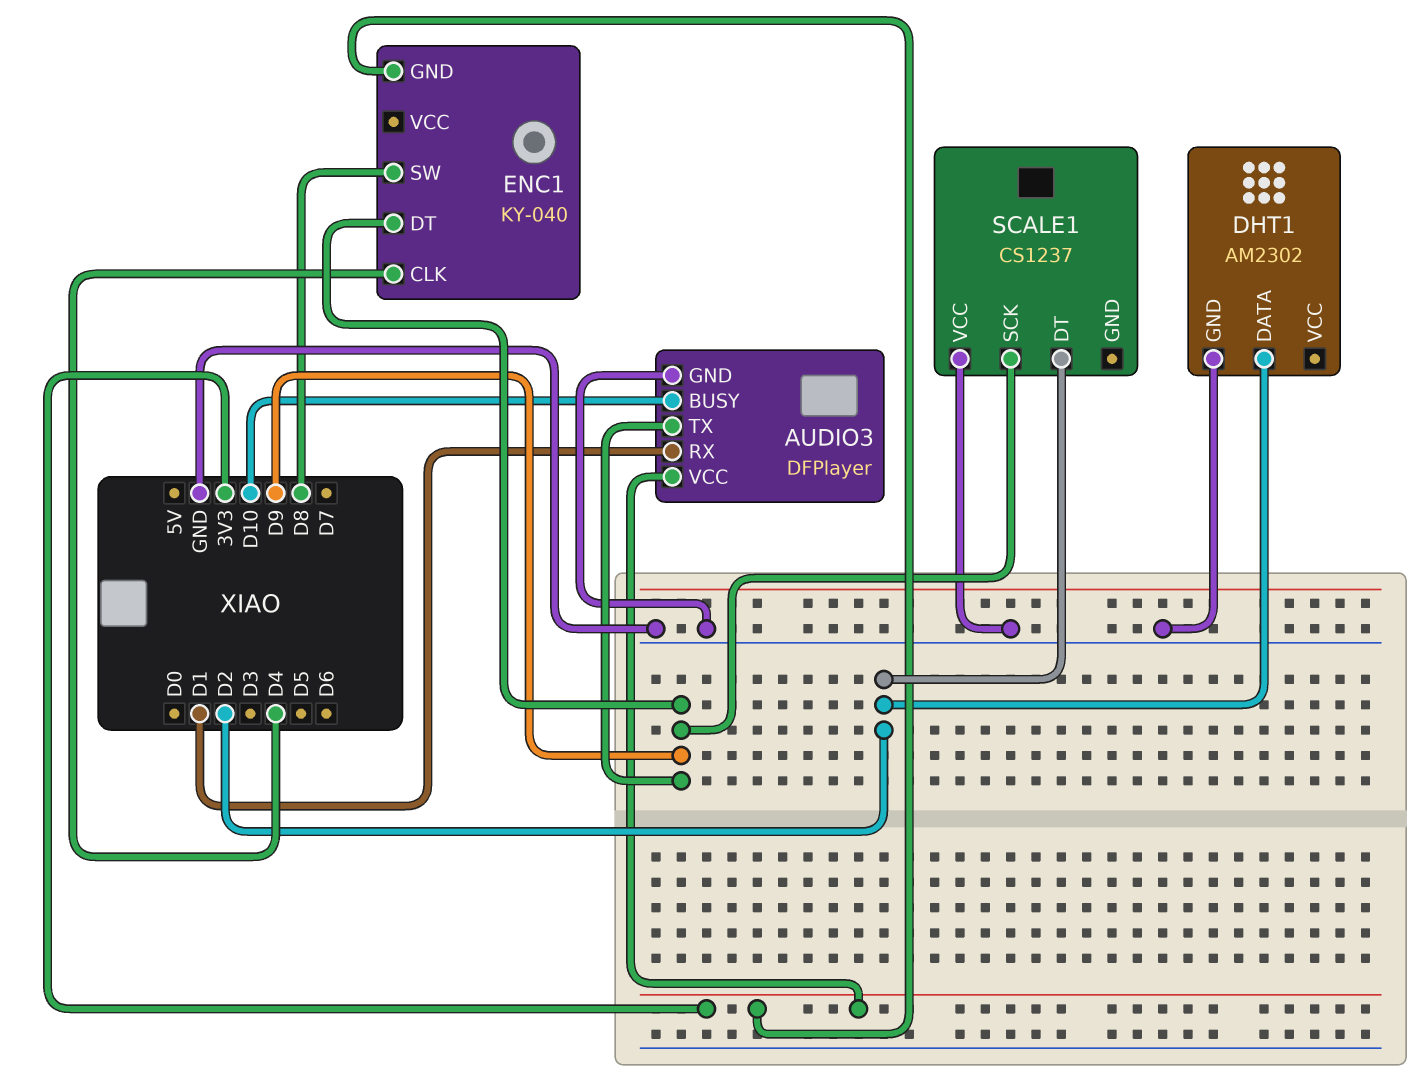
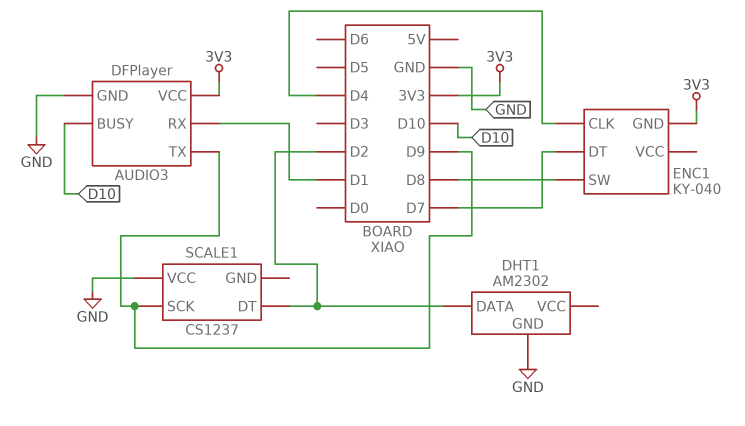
ENC1 pin DT: D9 -> D7

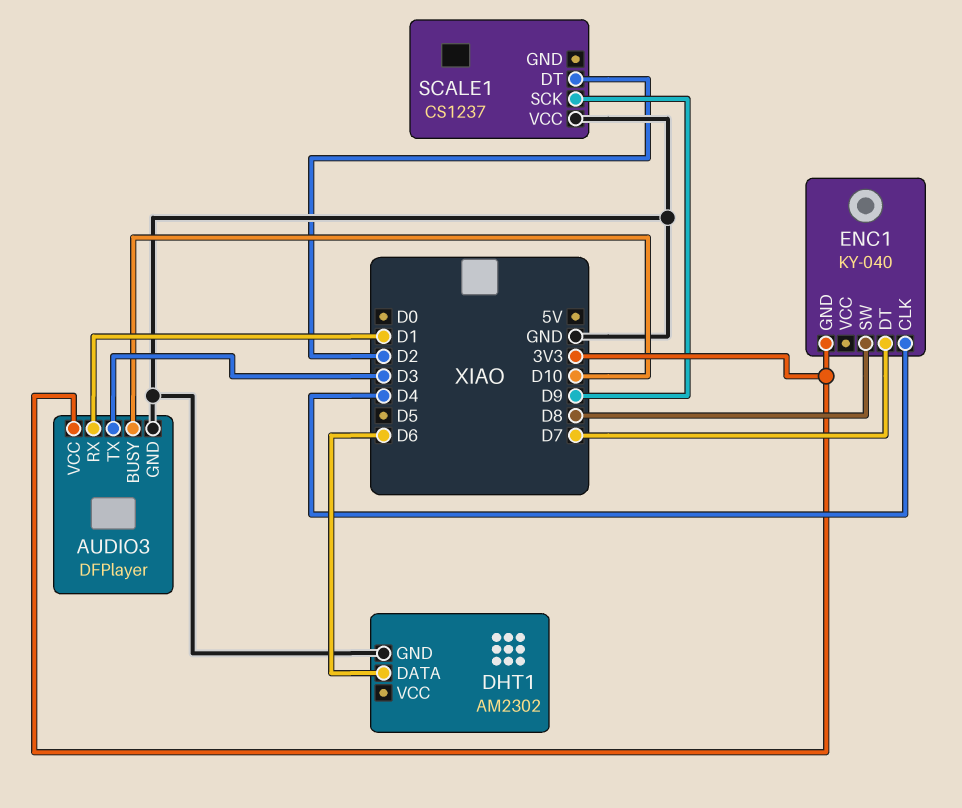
AUDIO3 pin TX: D9 -> D3
DHT1 pin DATA: D2 -> D6

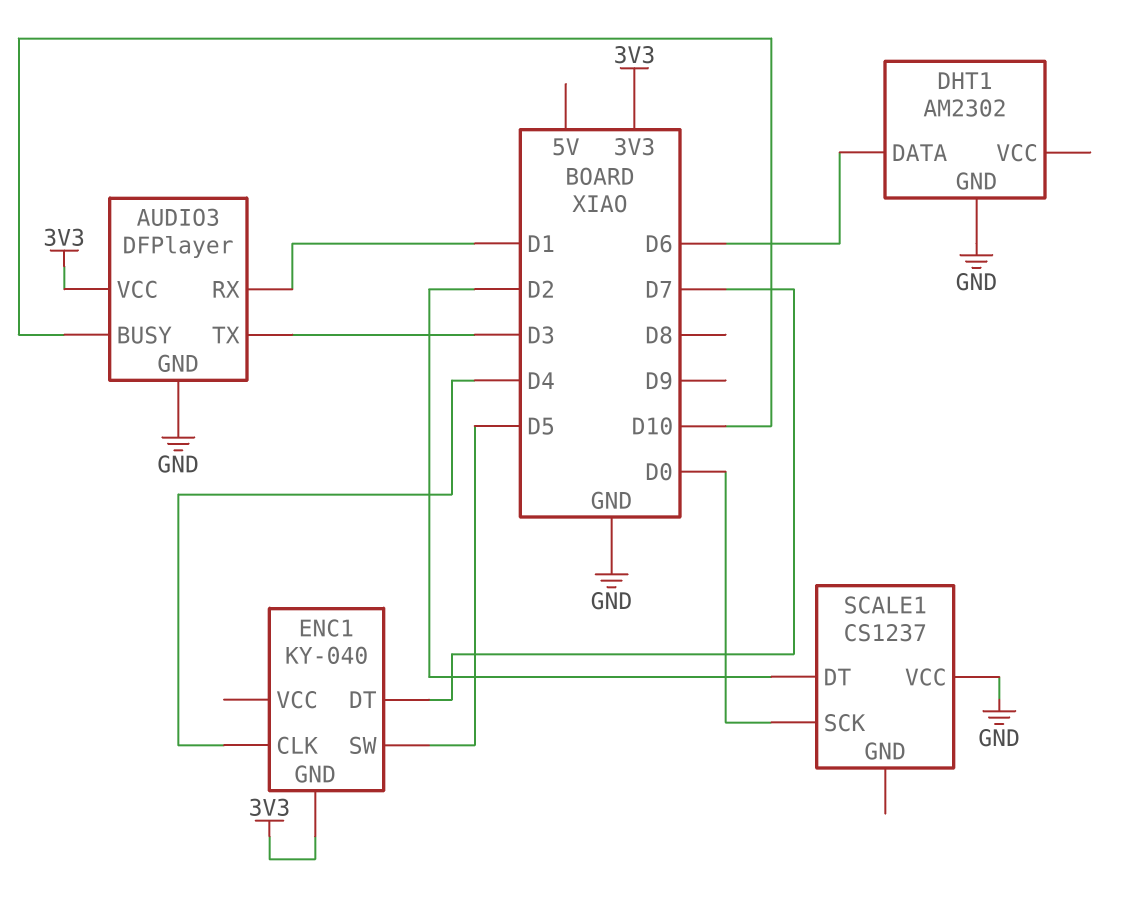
ENC1 pin SW: D8 -> D5
SCALE1 pin SCK: D9 -> D0

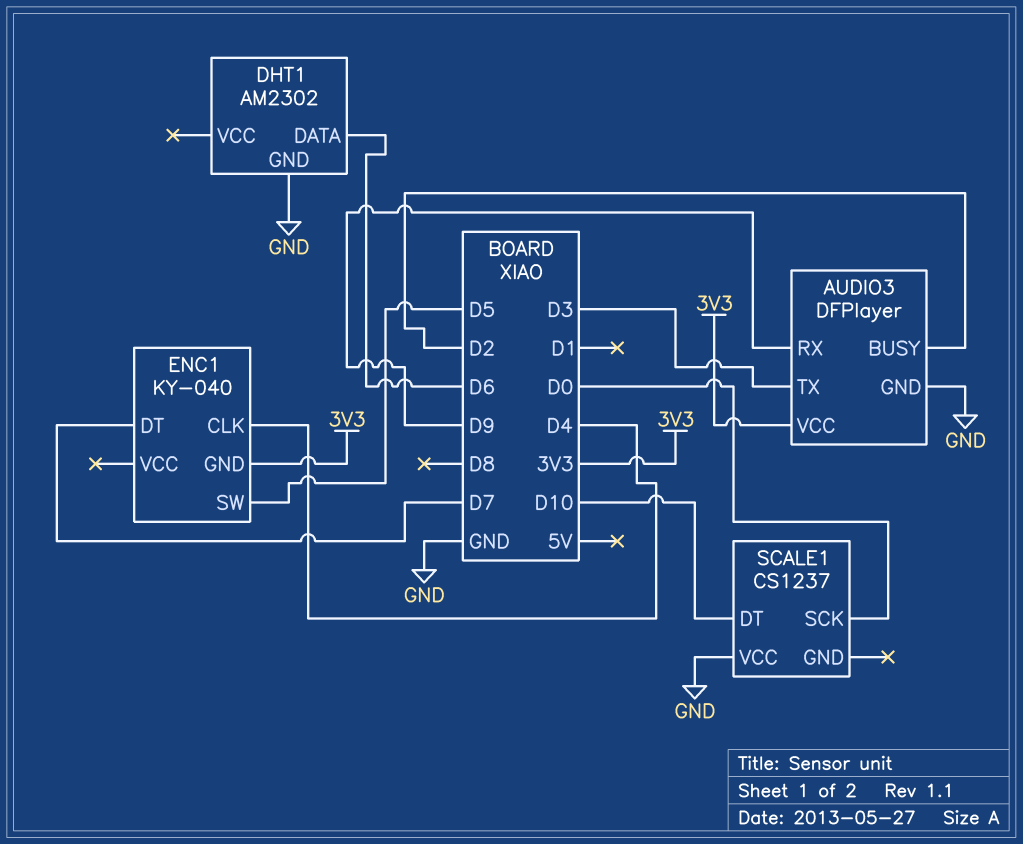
AUDIO3 pin BUSY: D10 -> D2
AUDIO3 pin RX: D1 -> D9
SCALE1 pin DT: D2 -> D10

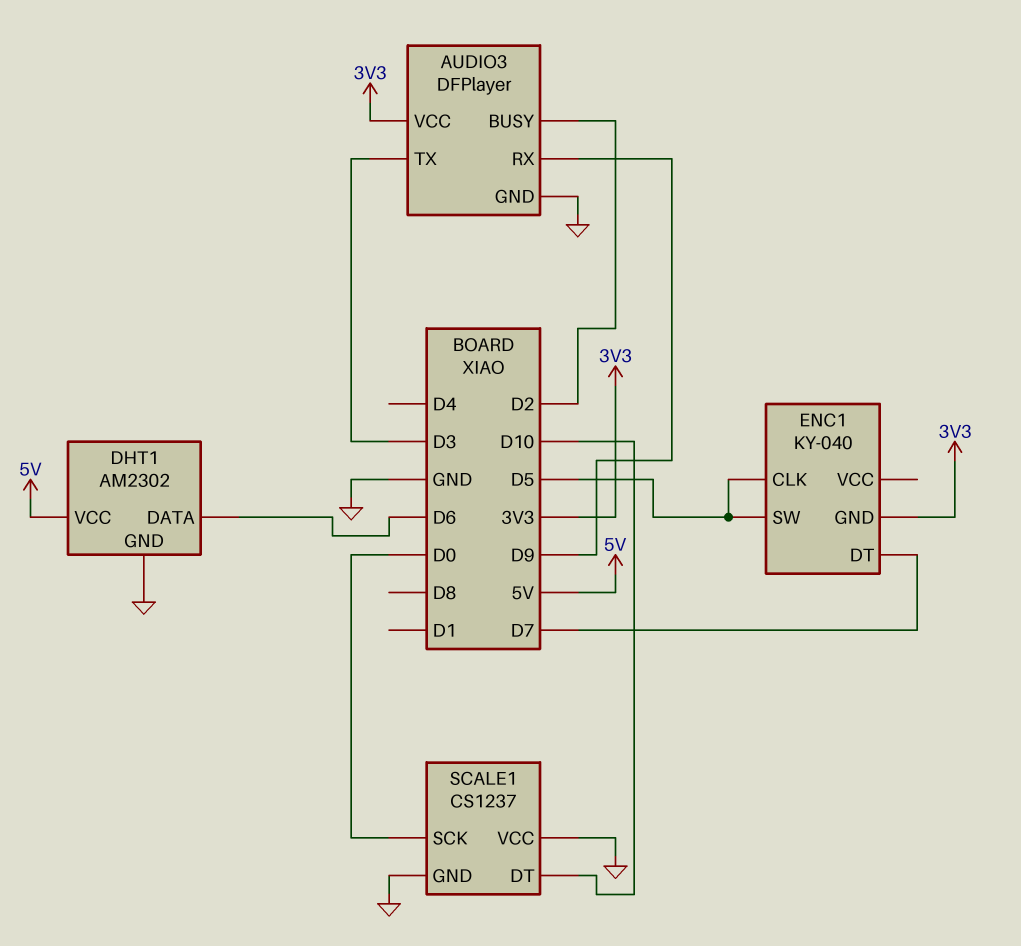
DHT1 pin VCC: none -> 5V
ENC1 pin CLK: D4 -> D5
SCALE1 pin GND: none -> GND

